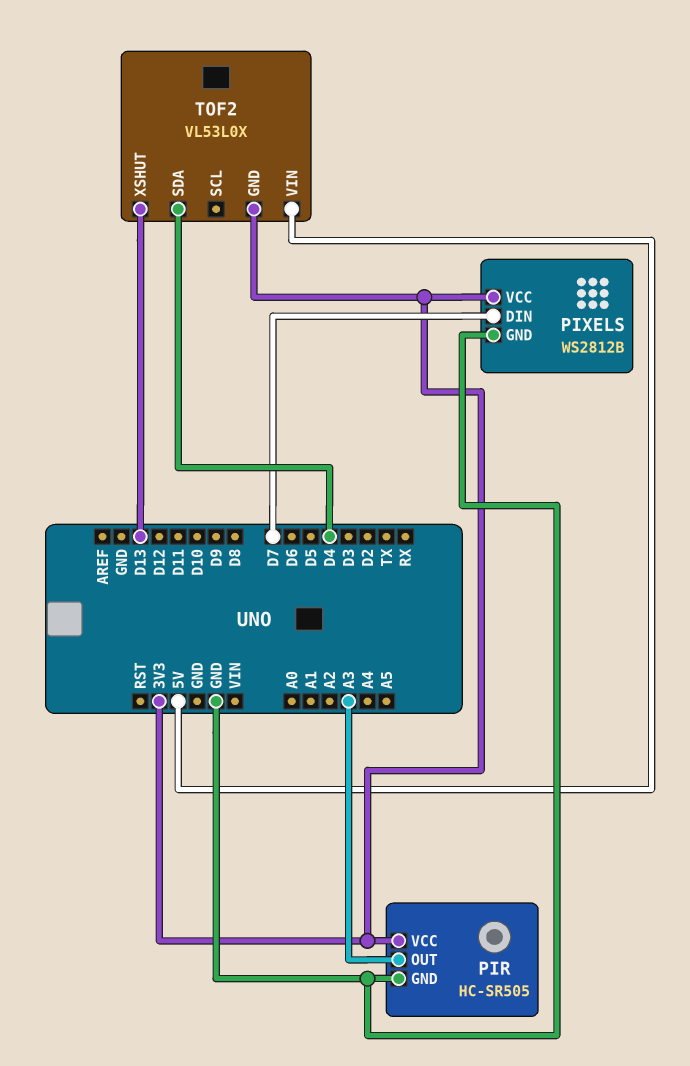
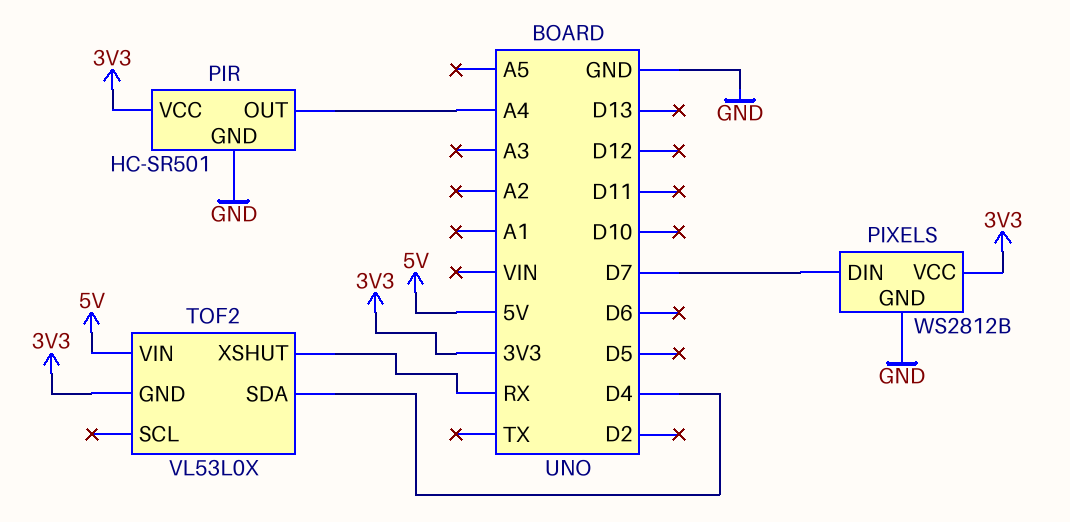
PIR: HC-SR505 -> HC-SR501
PIR pin OUT: A3 -> A4
TOF2 pin XSHUT: D13 -> RX

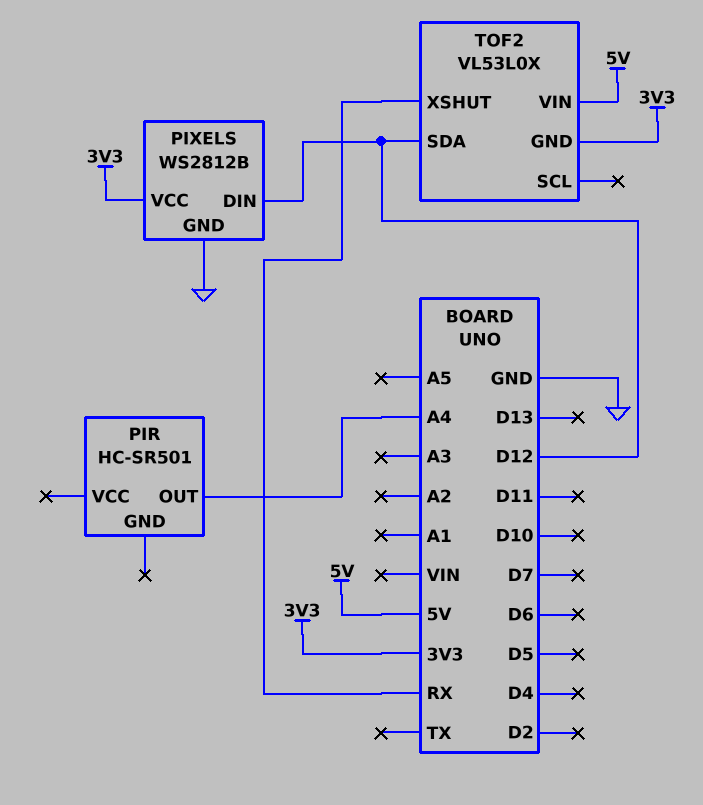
PIR pin GND: GND -> none
PIR pin VCC: 3V3 -> none
PIXELS pin DIN: D7 -> D12
TOF2 pin SDA: D4 -> D12

